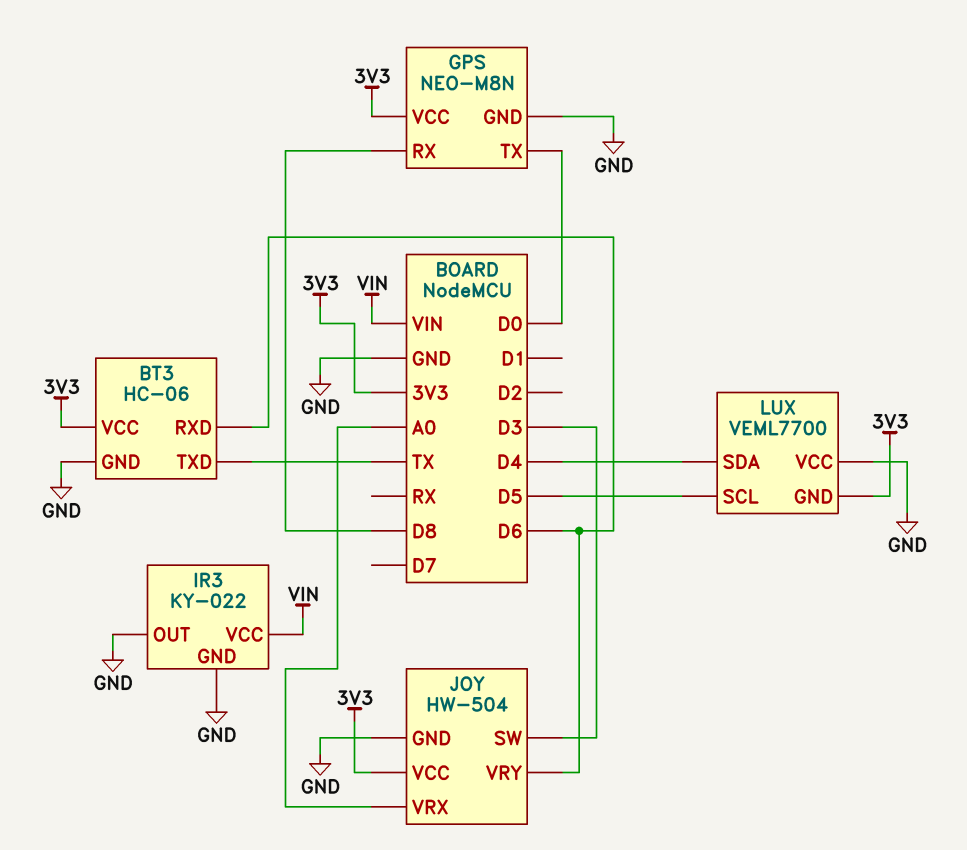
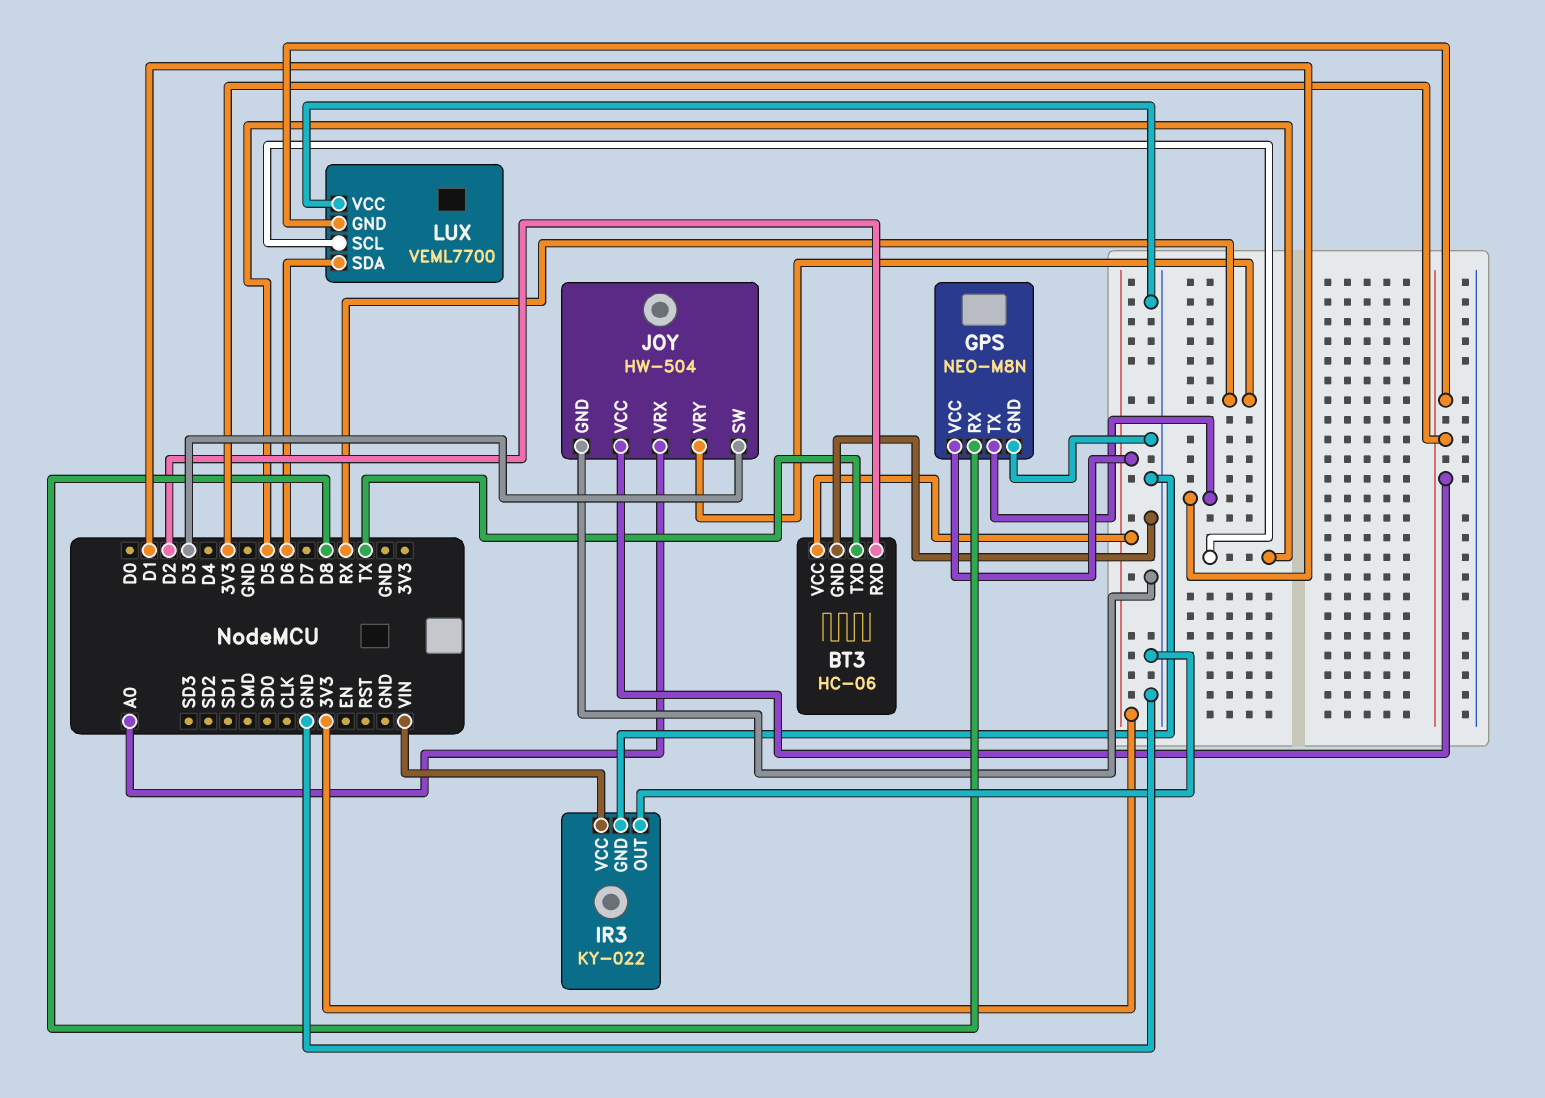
BT3 pin RXD: D6 -> D2
GPS pin TX: D0 -> D1
JOY pin VRY: D6 -> RX
LUX pin SDA: D4 -> D6

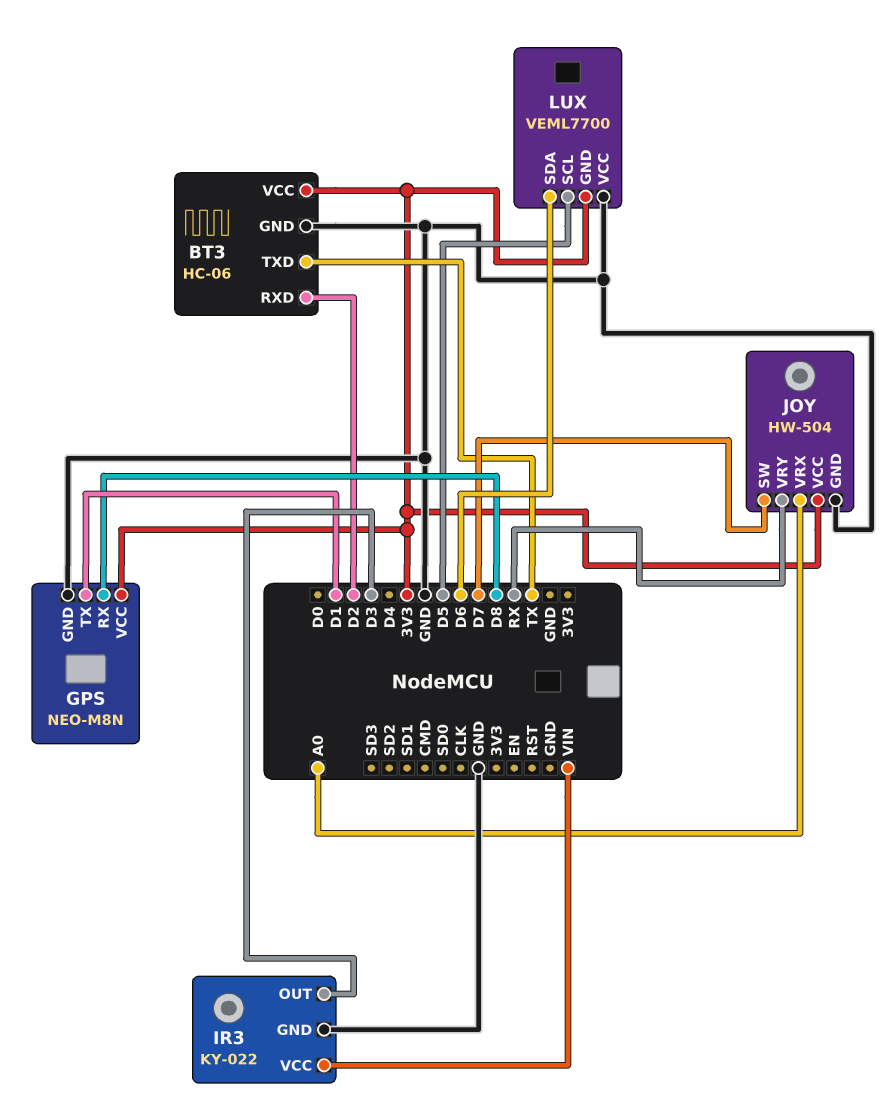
IR3 pin OUT: GND -> D3
JOY pin SW: D3 -> D7

